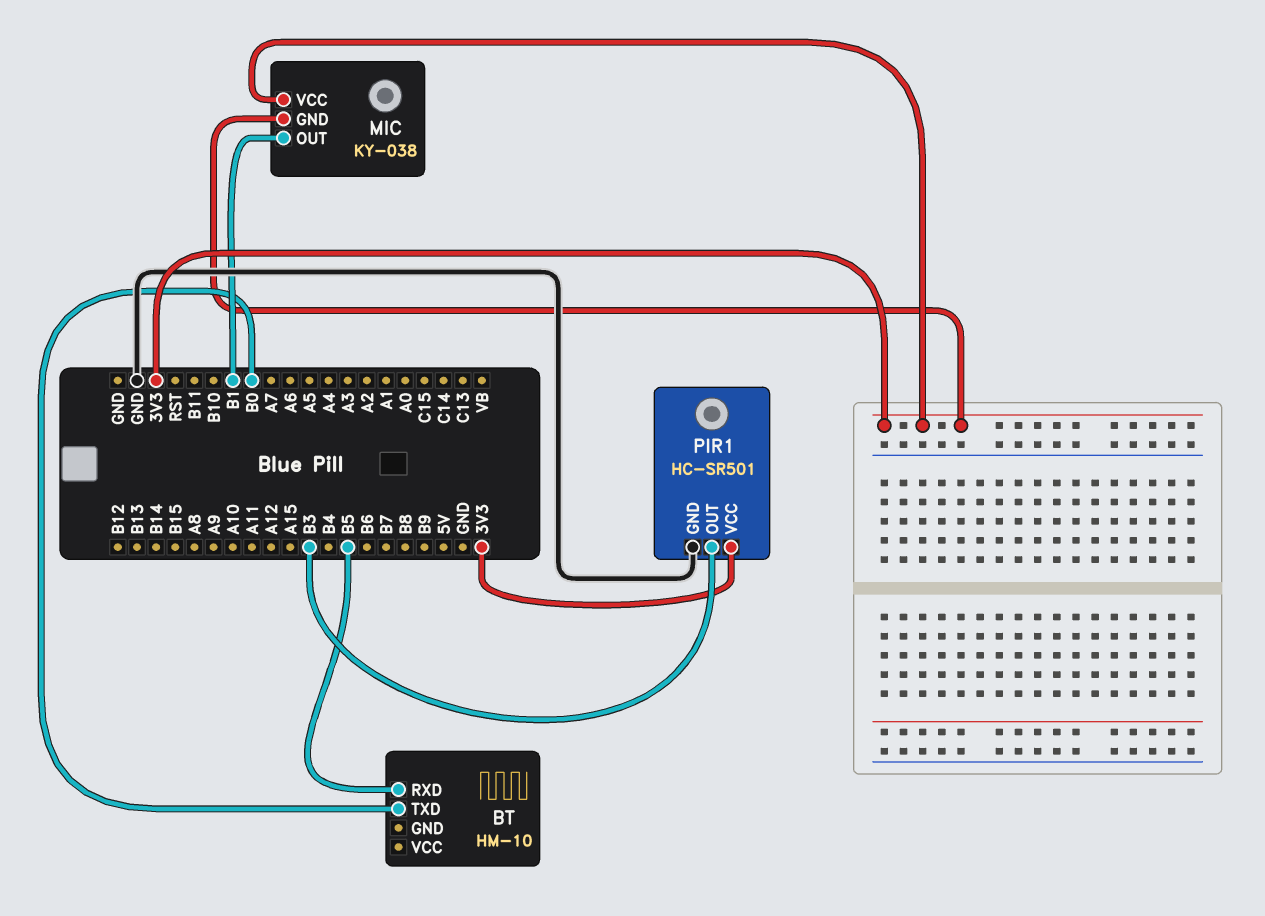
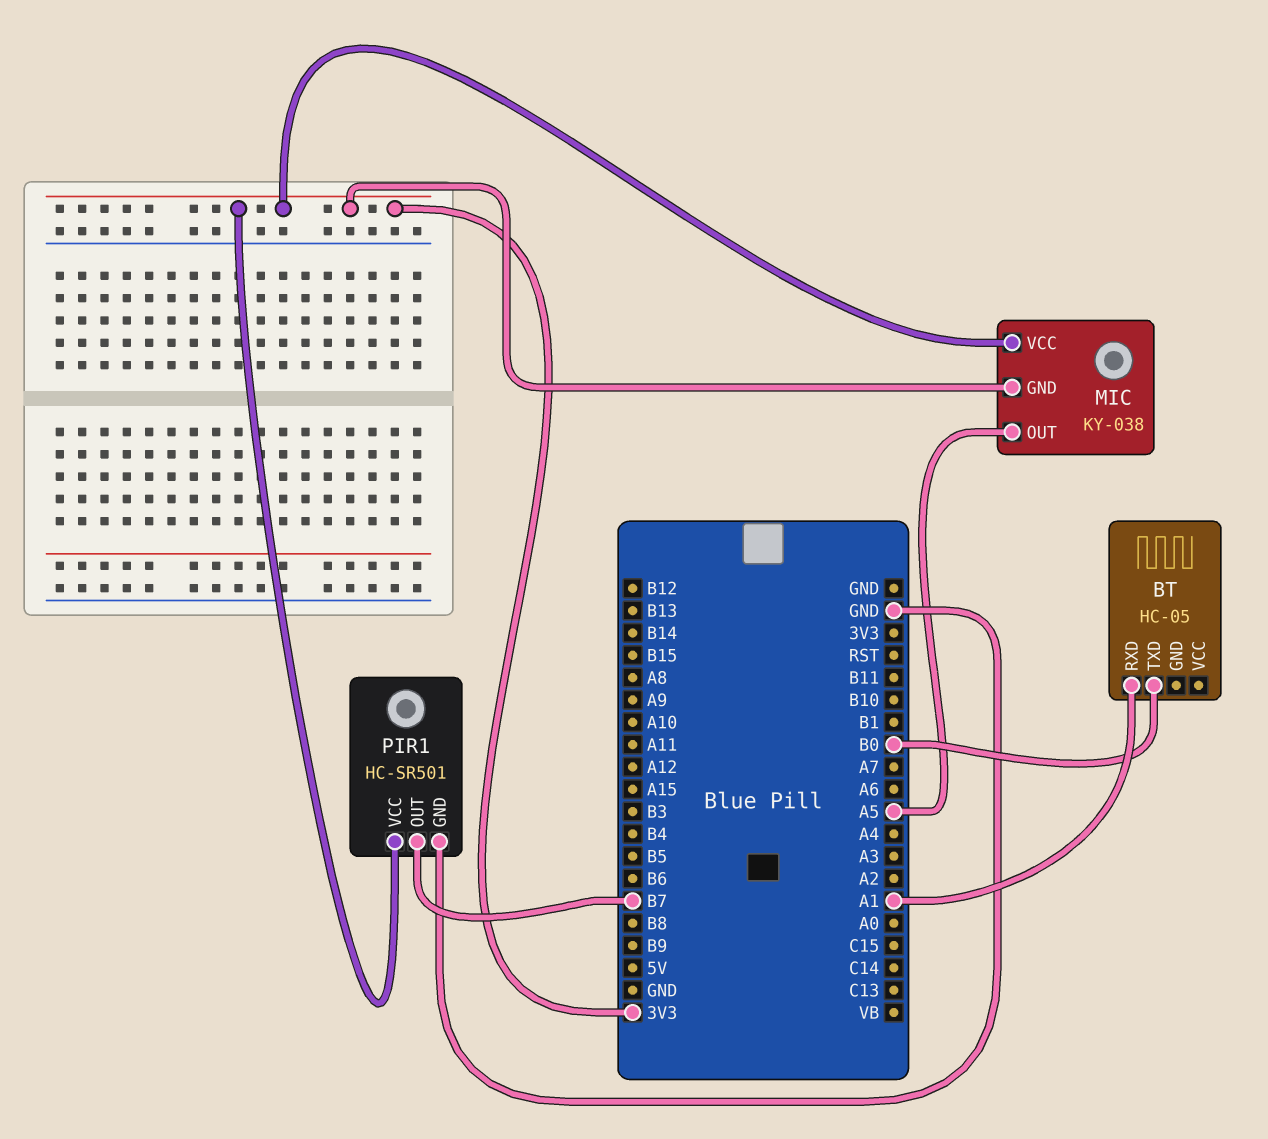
BT: HM-10 -> HC-05
BT pin RXD: B5 -> A1
MIC pin OUT: B1 -> A5
PIR1 pin OUT: B3 -> B7

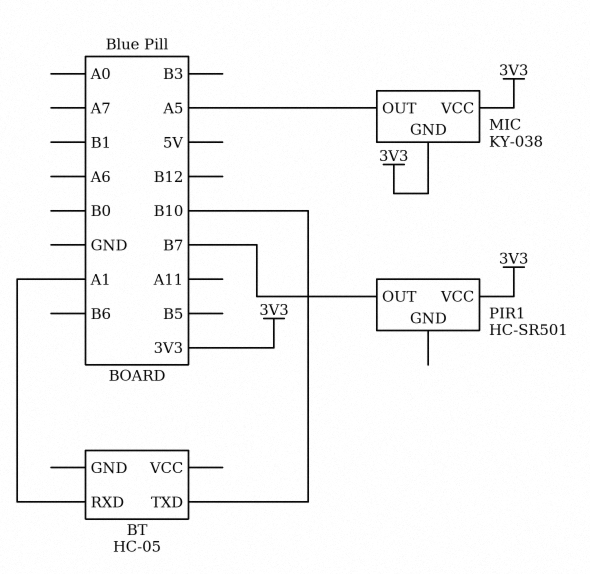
BT pin TXD: B0 -> B10
PIR1 pin GND: GND -> none

